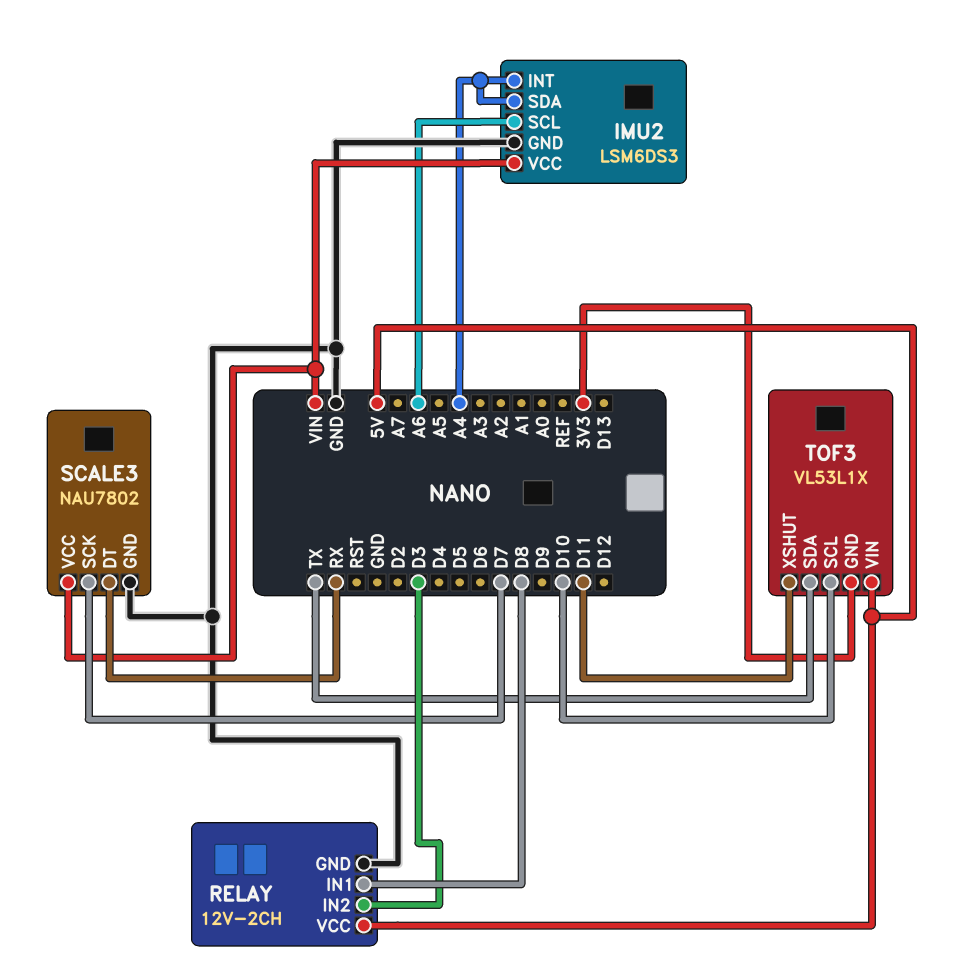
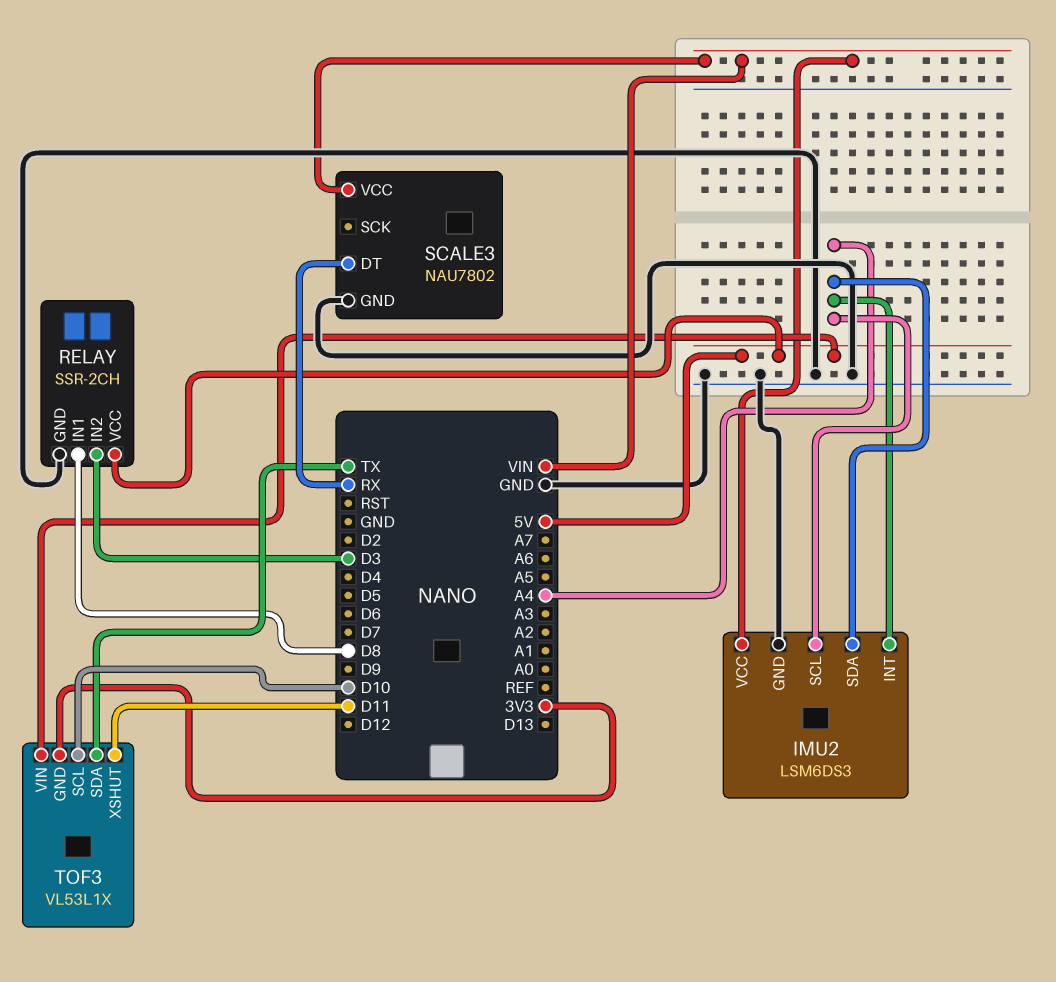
IMU2 pin SCL: A6 -> A4
RELAY: 12V-2CH -> SSR-2CH
SCALE3 pin SCK: D7 -> none

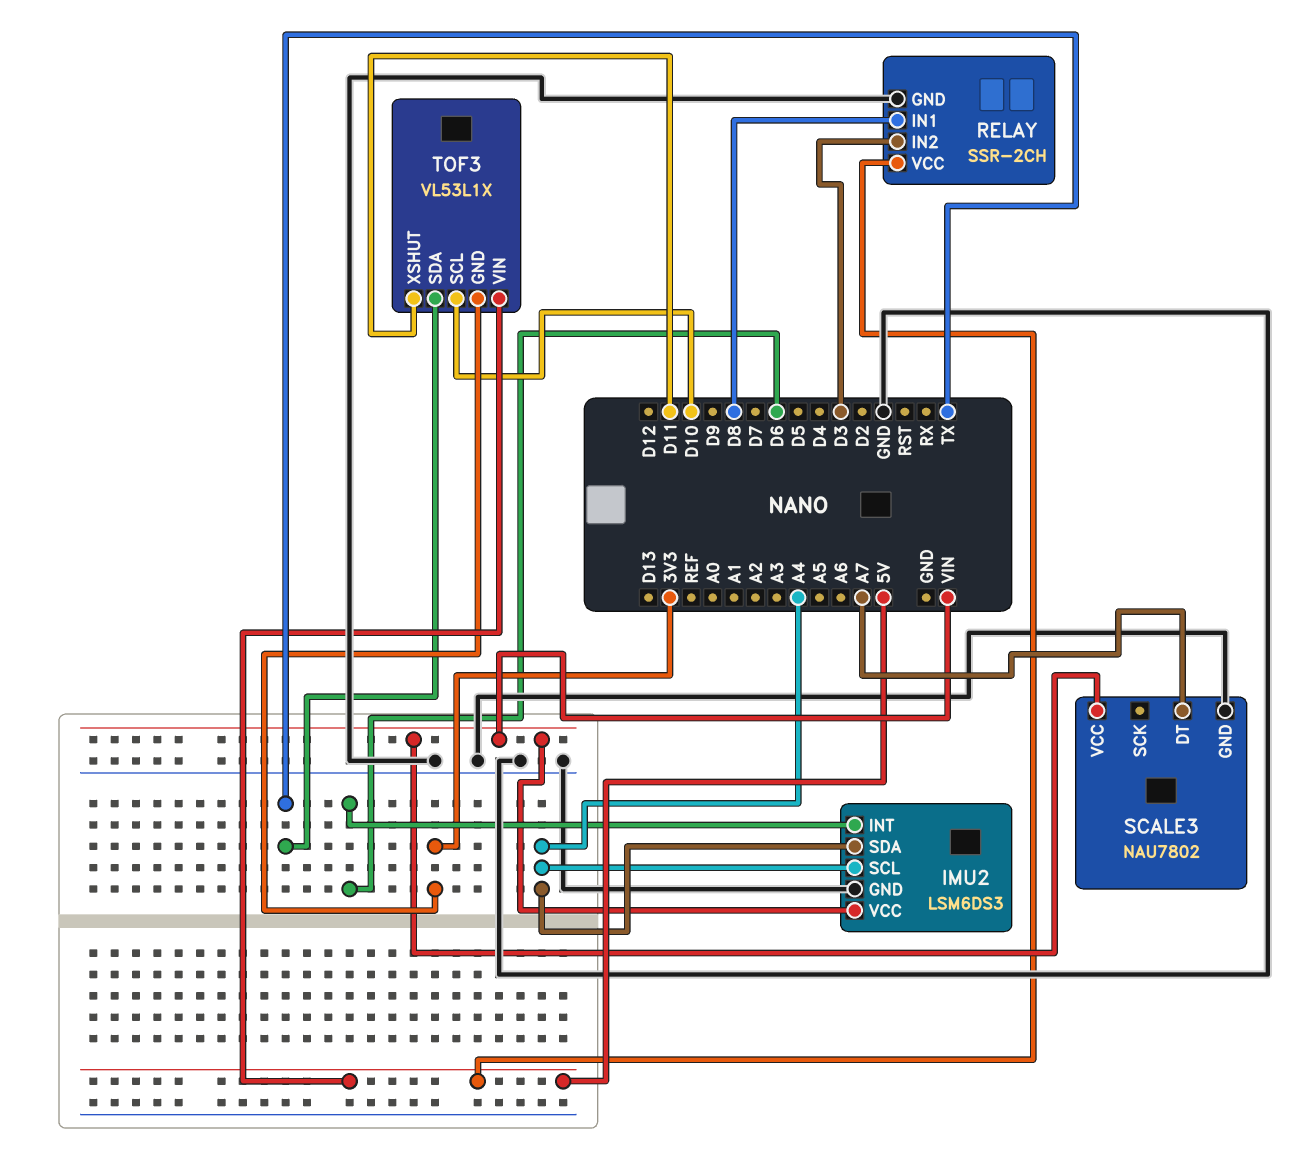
IMU2 pin INT: A4 -> D6
SCALE3 pin DT: RX -> A7

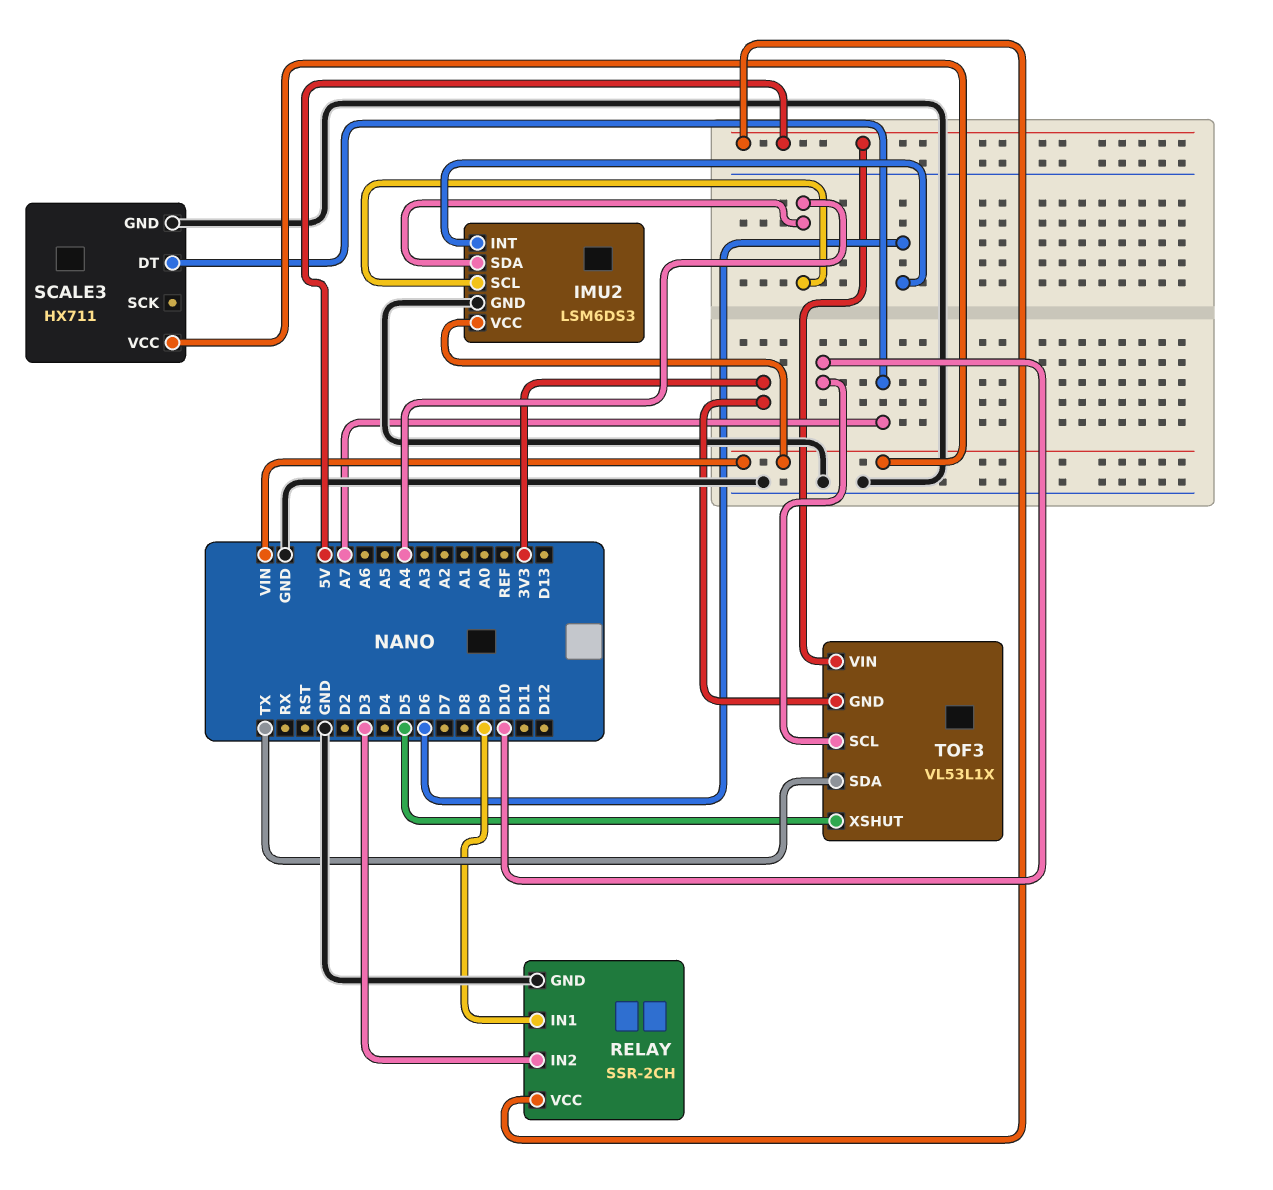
RELAY pin IN1: D8 -> D9
SCALE3: NAU7802 -> HX711
TOF3 pin XSHUT: D11 -> D5

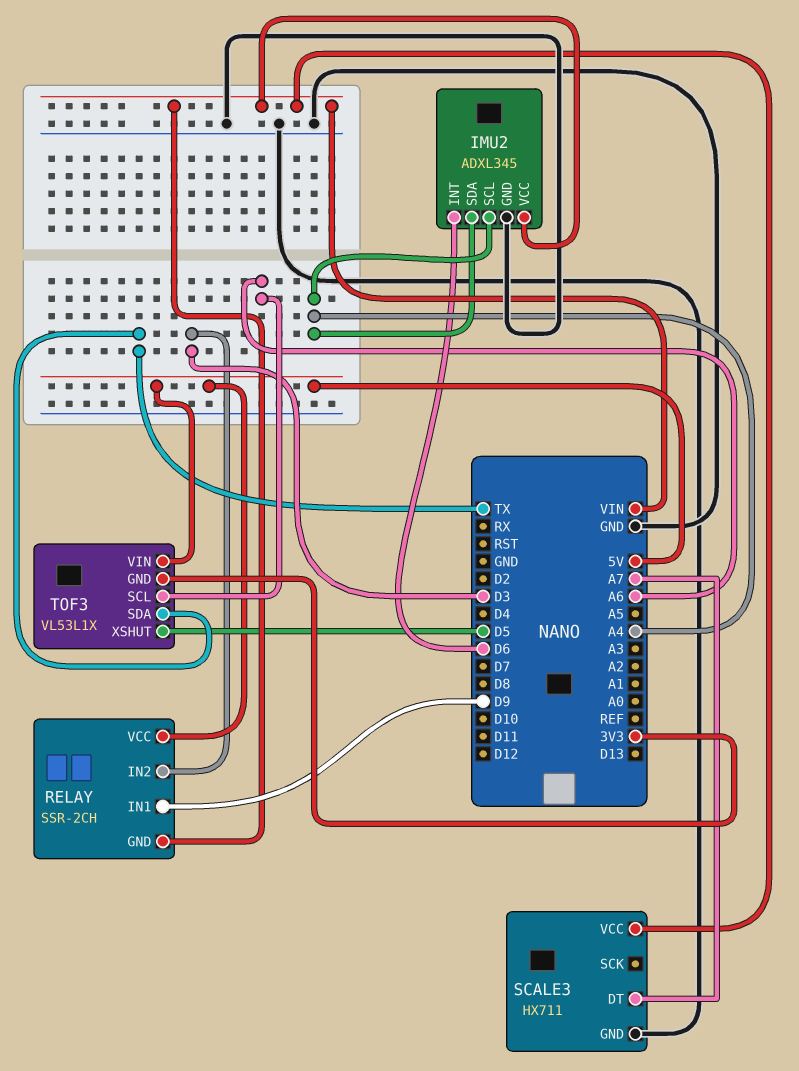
IMU2: LSM6DS3 -> ADXL345
RELAY pin GND: GND -> VIN
TOF3 pin SCL: D10 -> A6

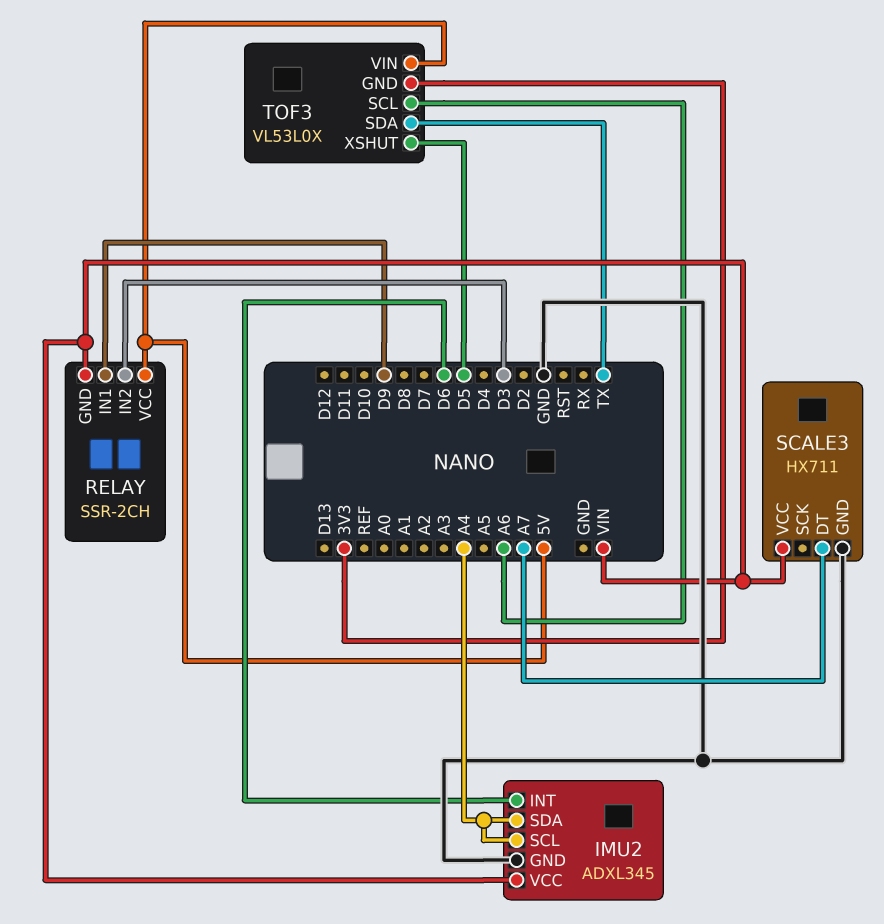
TOF3: VL53L1X -> VL53L0X

